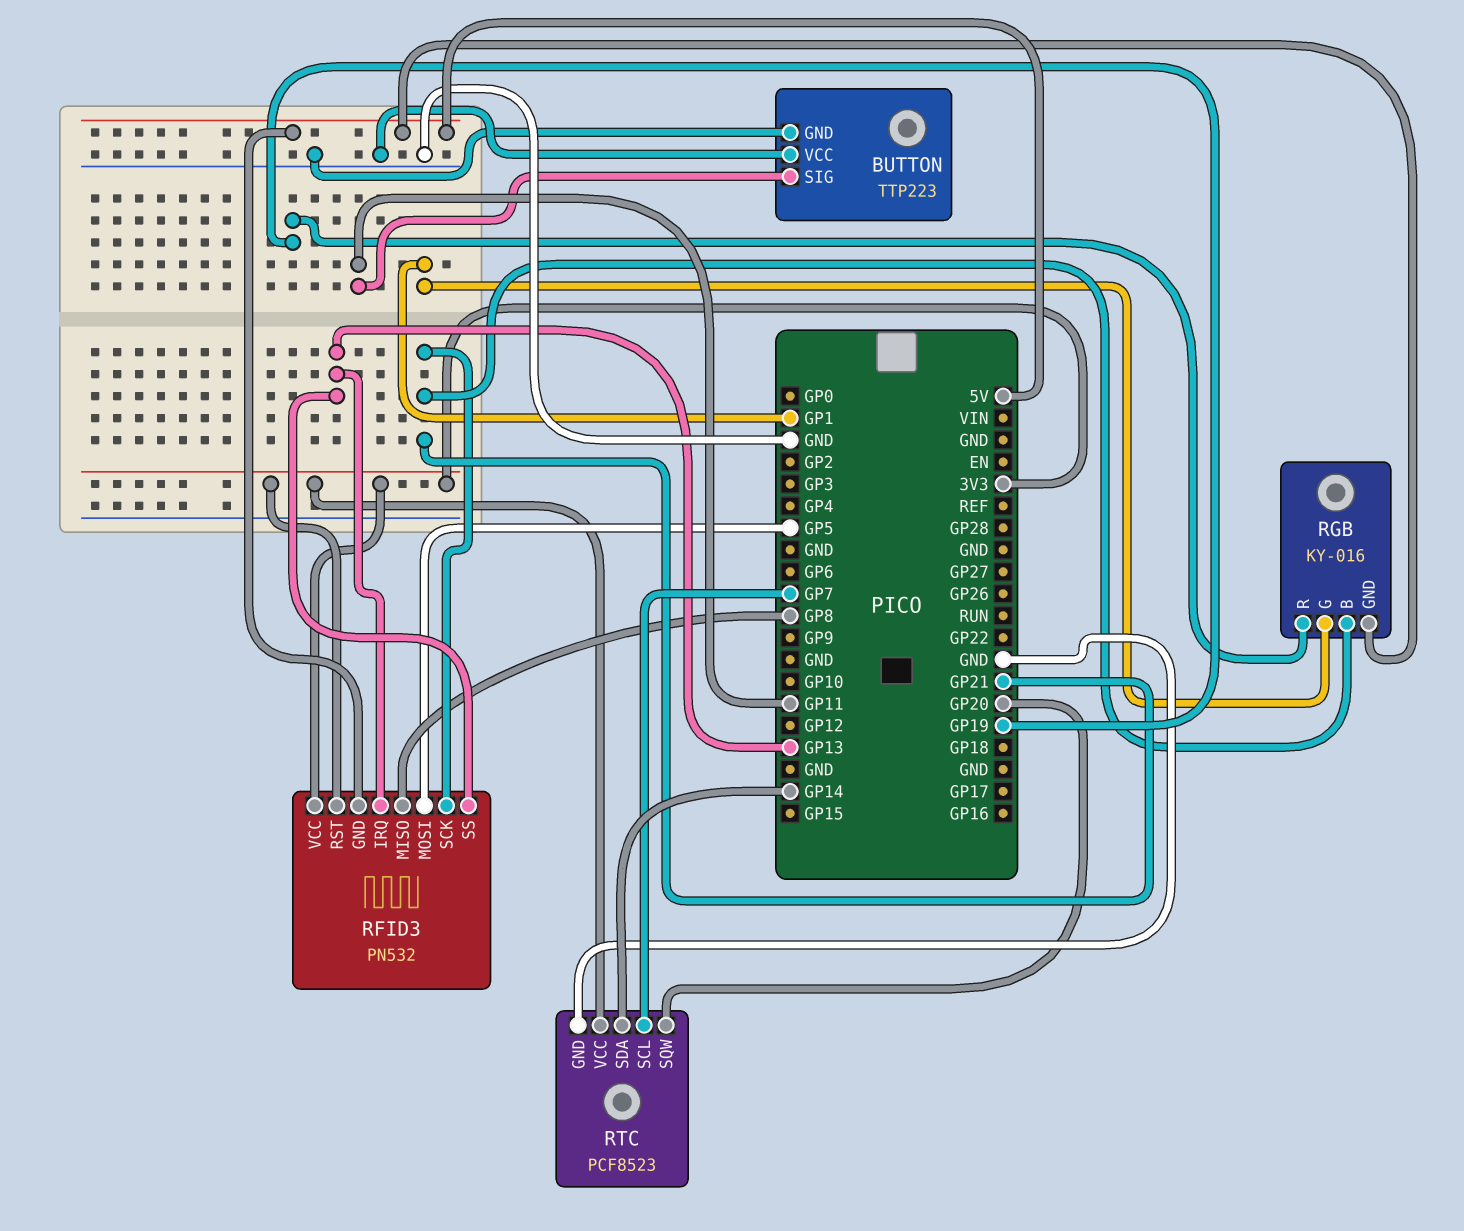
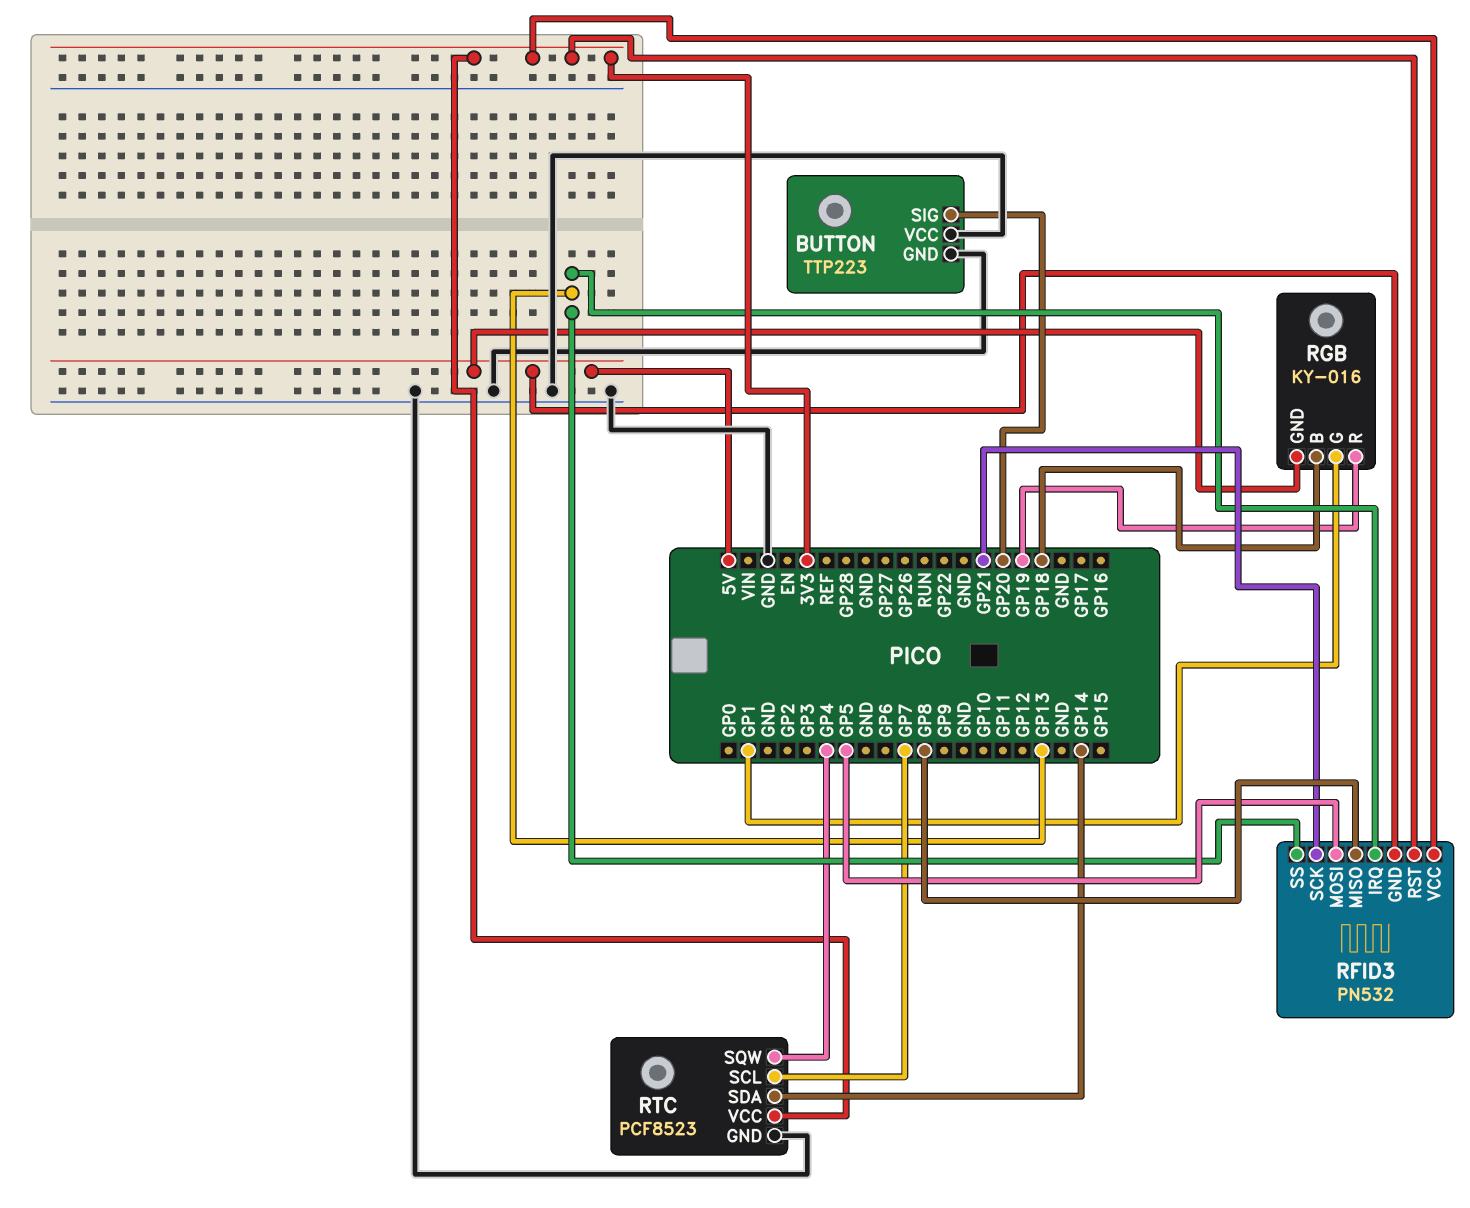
BUTTON pin SIG: GP11 -> GP20
RGB pin B: GP21 -> GP18
RTC pin SQW: GP20 -> GP4

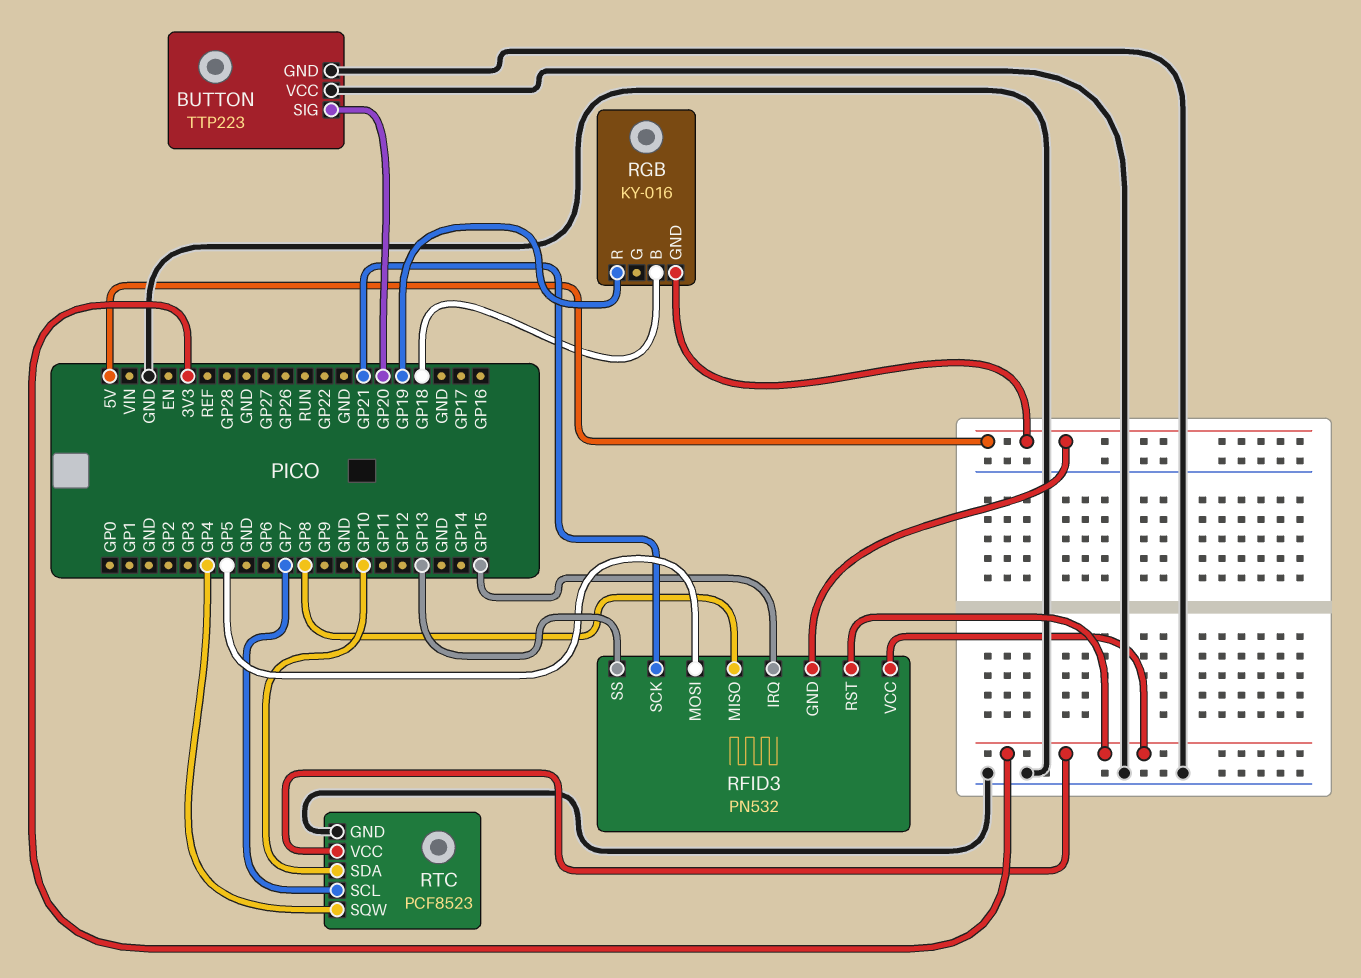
RFID3 pin IRQ: GP13 -> GP15
RGB pin G: GP1 -> none
RTC pin SDA: GP14 -> GP10

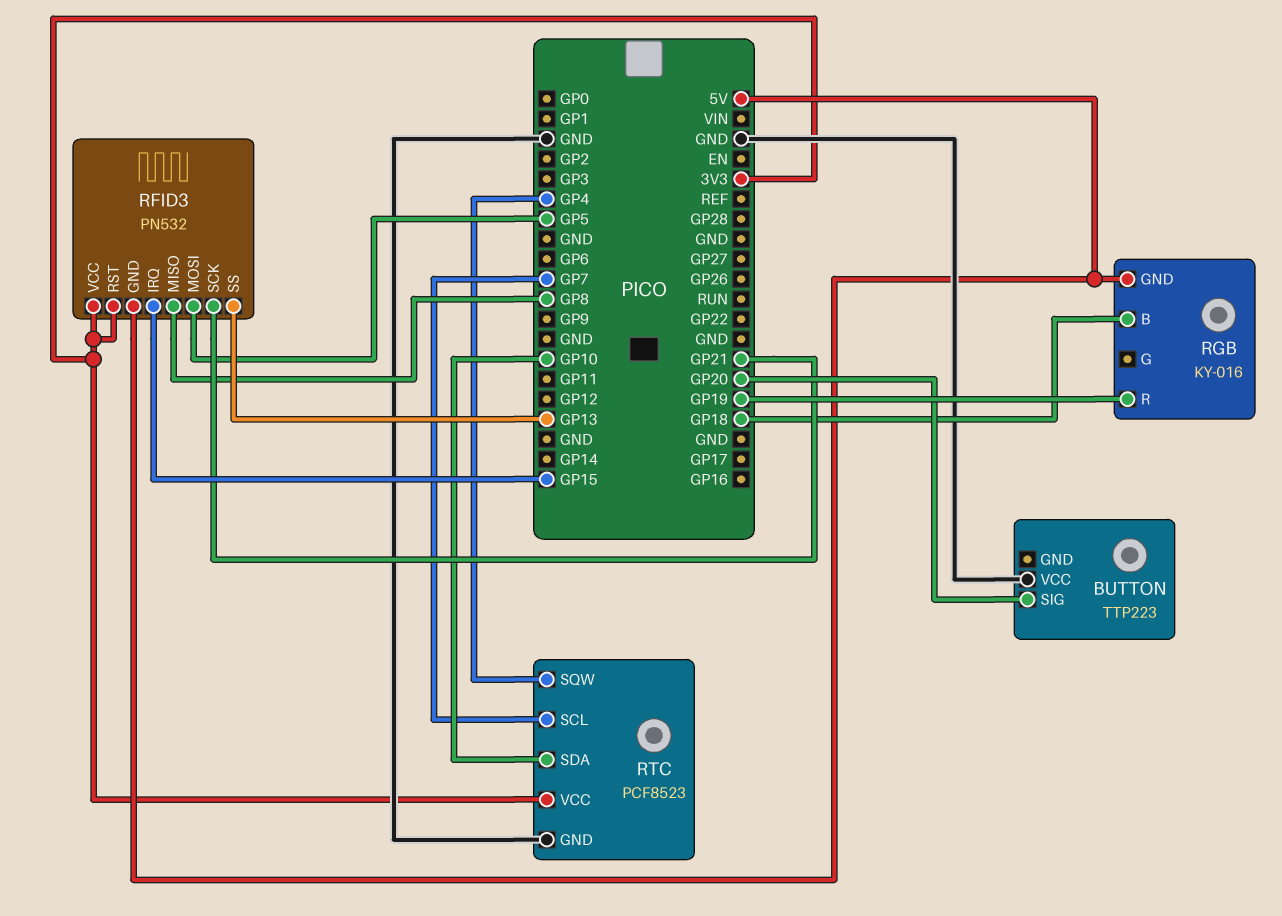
BUTTON pin GND: GND -> none

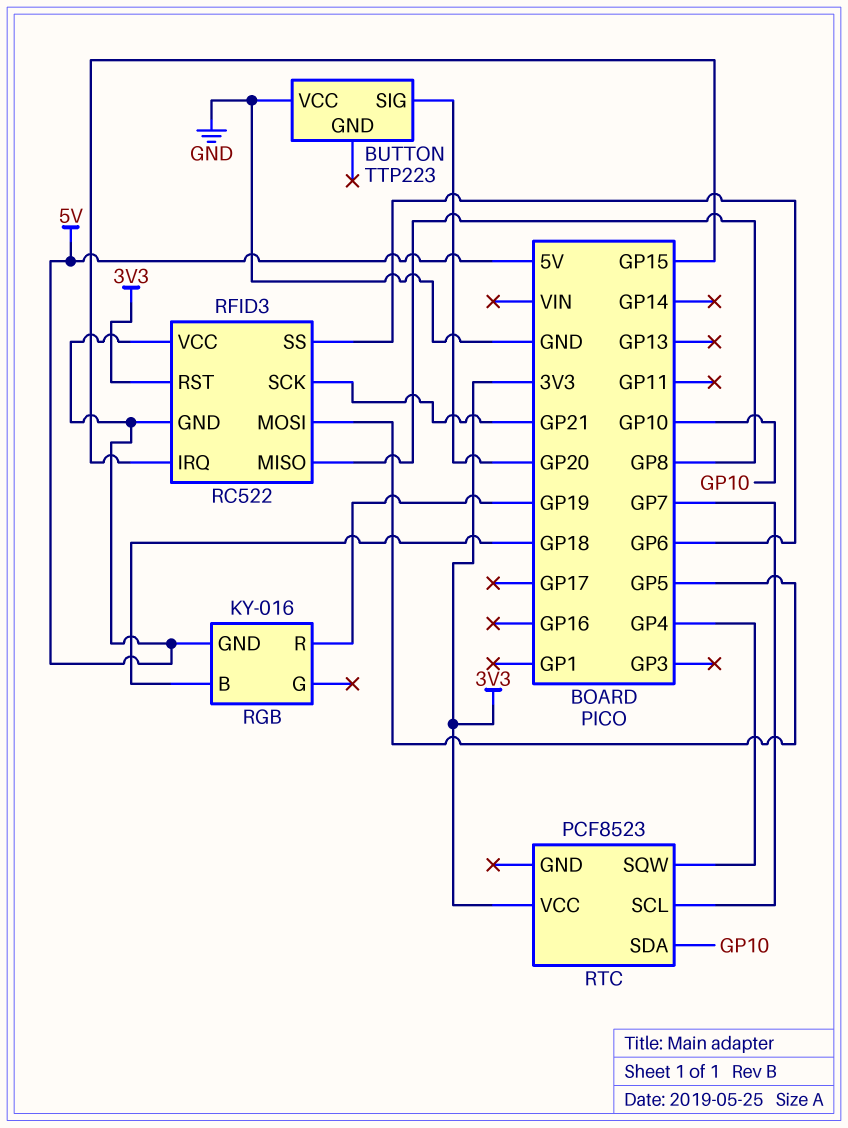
RFID3: PN532 -> RC522
RFID3 pin SS: GP13 -> GP6
RFID3 pin VCC: 3V3 -> 5V
RTC pin GND: GND -> none

